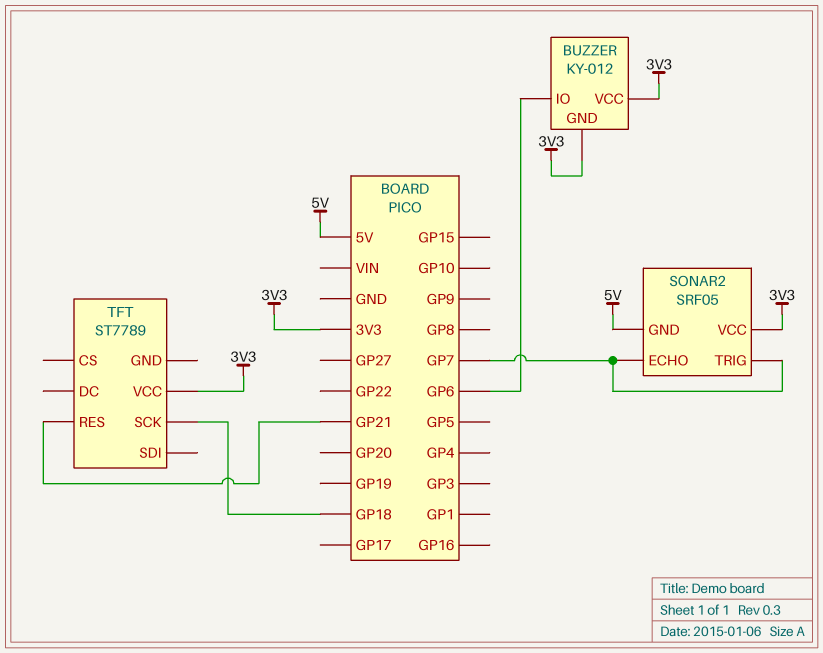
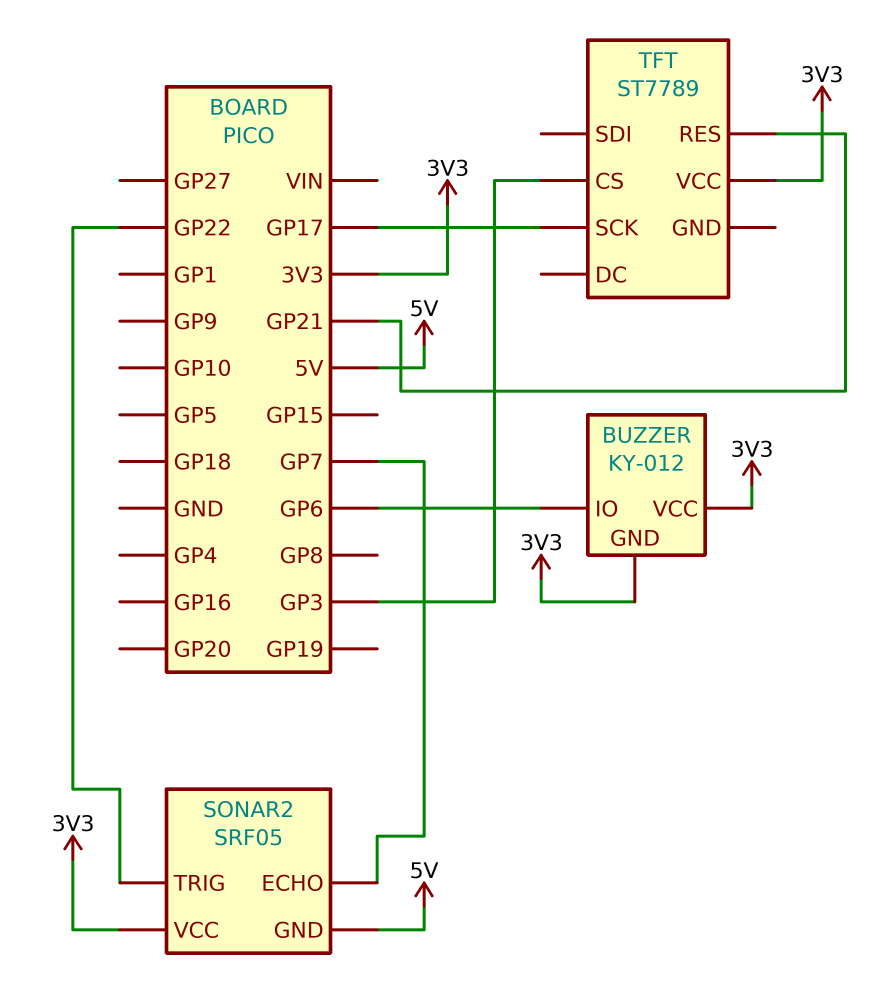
SONAR2 pin TRIG: GP7 -> GP22
TFT pin CS: none -> GP3
TFT pin SCK: GP18 -> GP17

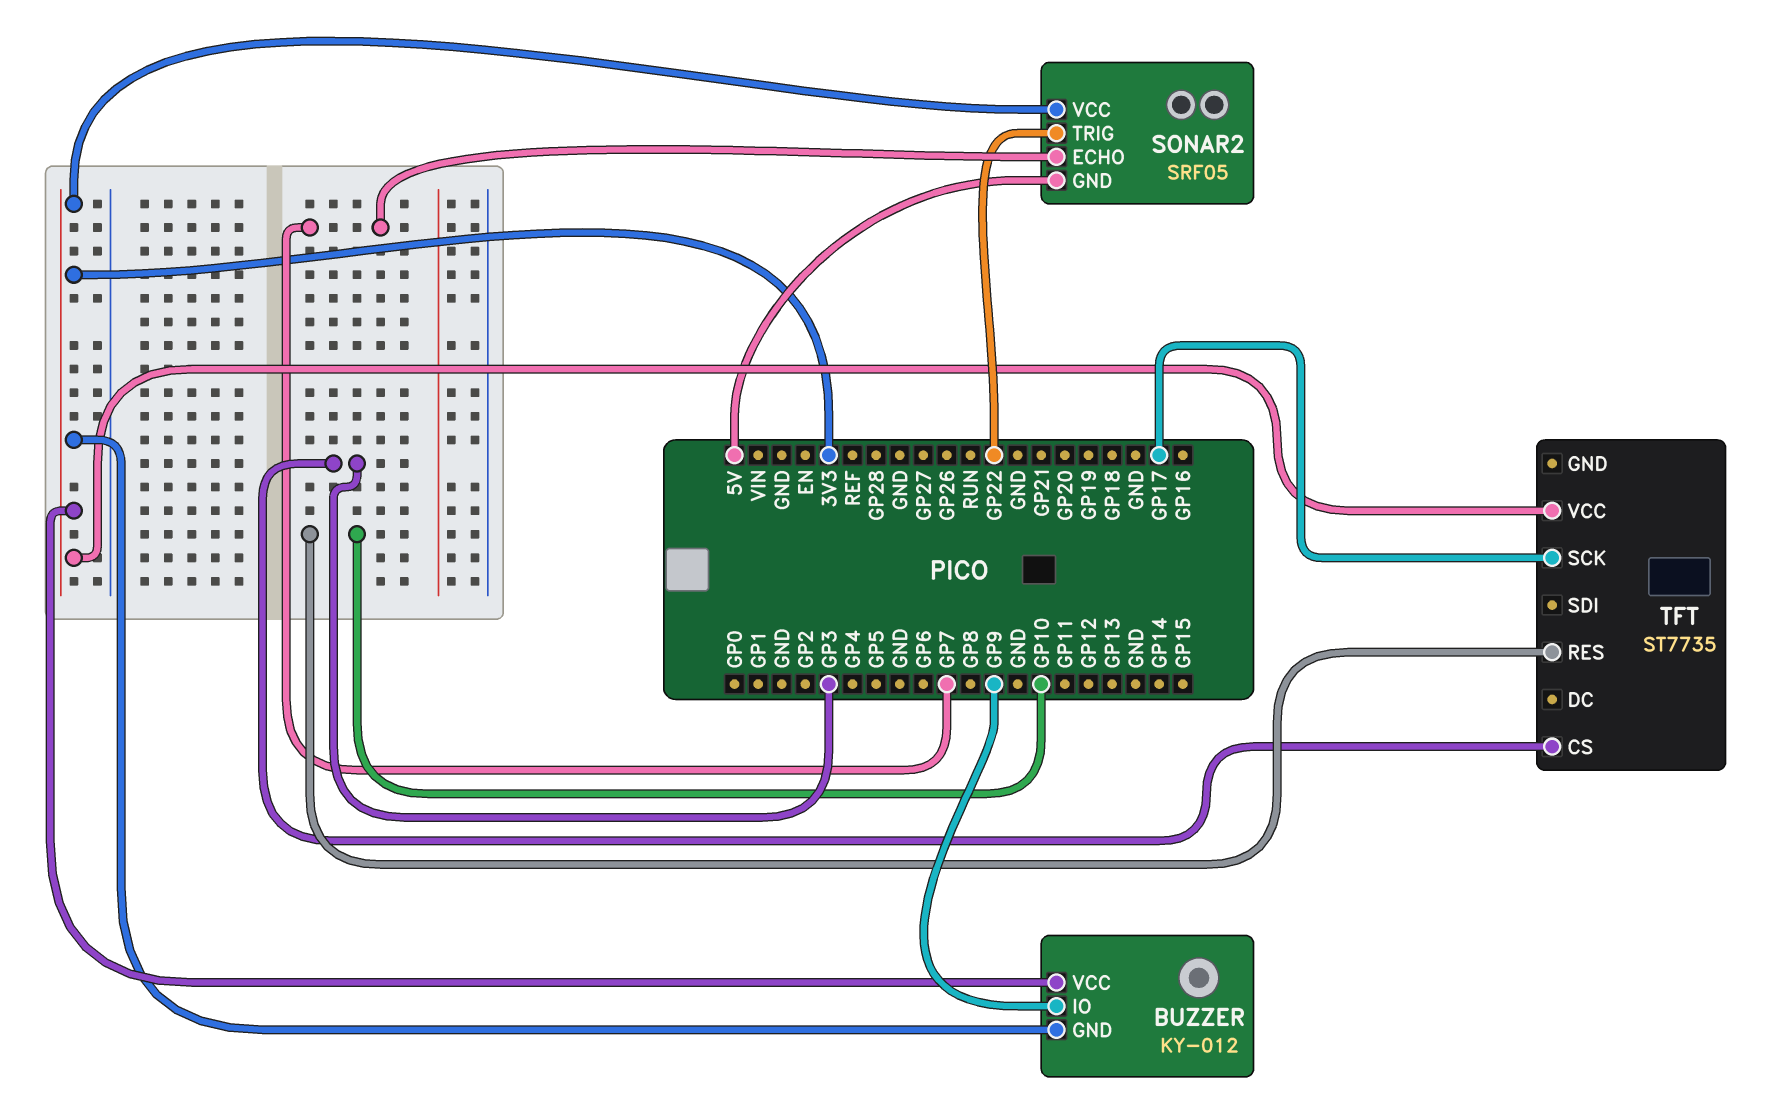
BUZZER pin IO: GP6 -> GP9
TFT: ST7789 -> ST7735
TFT pin RES: GP21 -> GP10

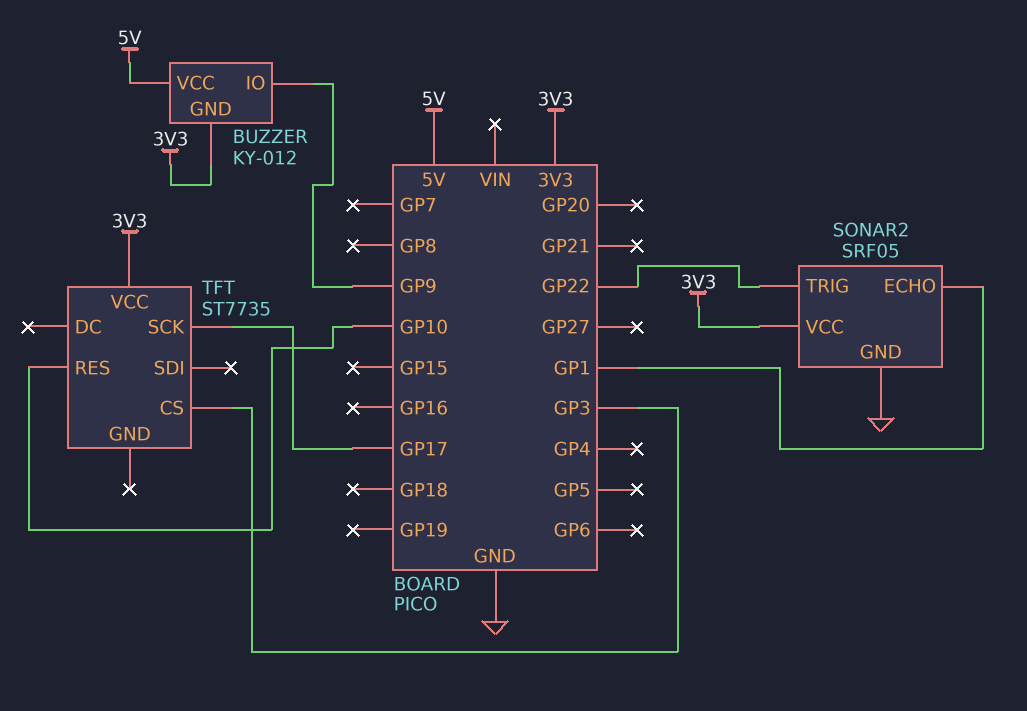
BUZZER pin VCC: 3V3 -> 5V
SONAR2 pin ECHO: GP7 -> GP1
SONAR2 pin GND: 5V -> GND

